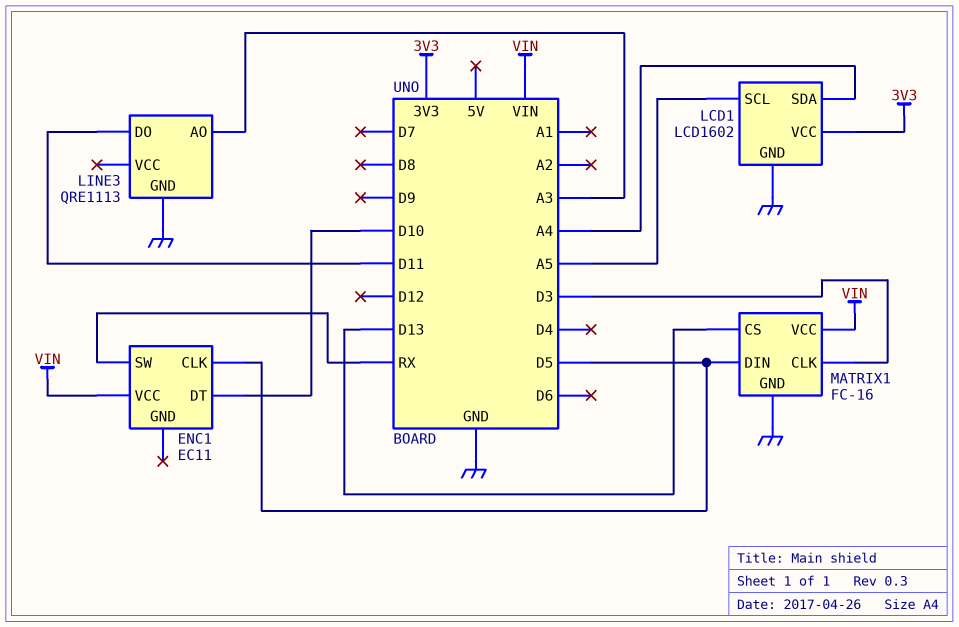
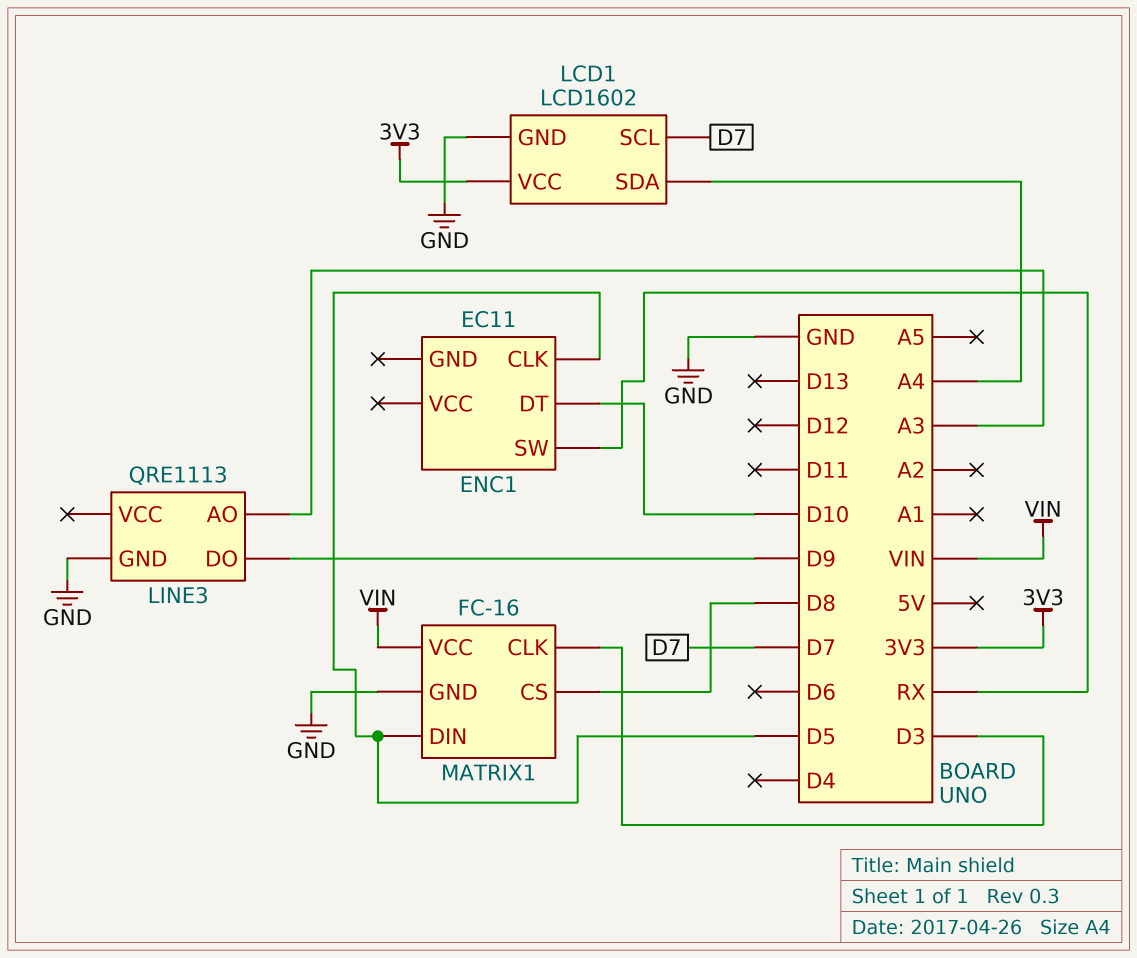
ENC1 pin VCC: VIN -> none
LCD1 pin SCL: A5 -> D7
LINE3 pin DO: D11 -> D9
MATRIX1 pin CS: D13 -> D8

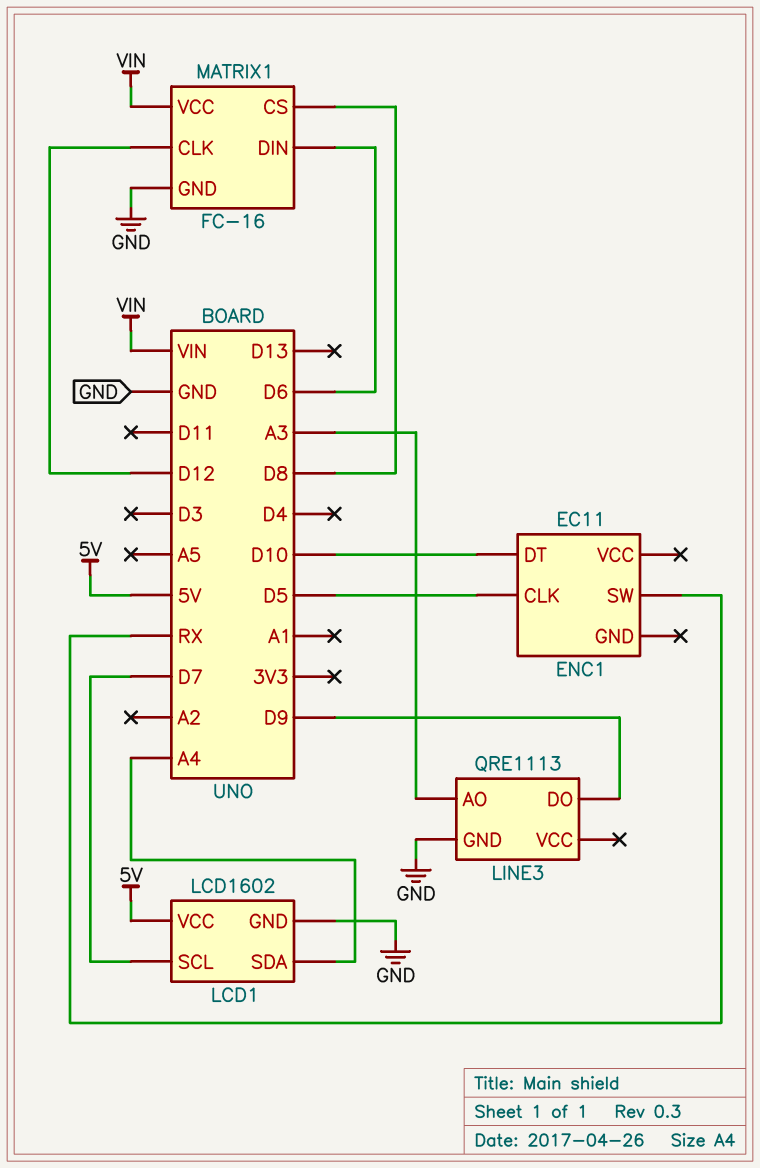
LCD1 pin VCC: 3V3 -> 5V
MATRIX1 pin CLK: D3 -> D12
MATRIX1 pin DIN: D5 -> D6

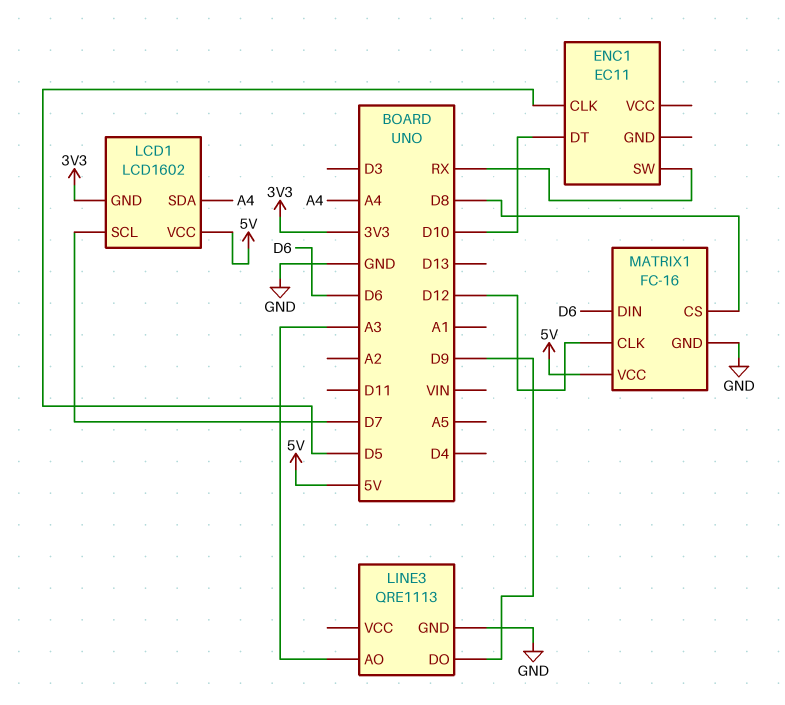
LCD1 pin GND: GND -> 3V3
MATRIX1 pin VCC: VIN -> 5V

